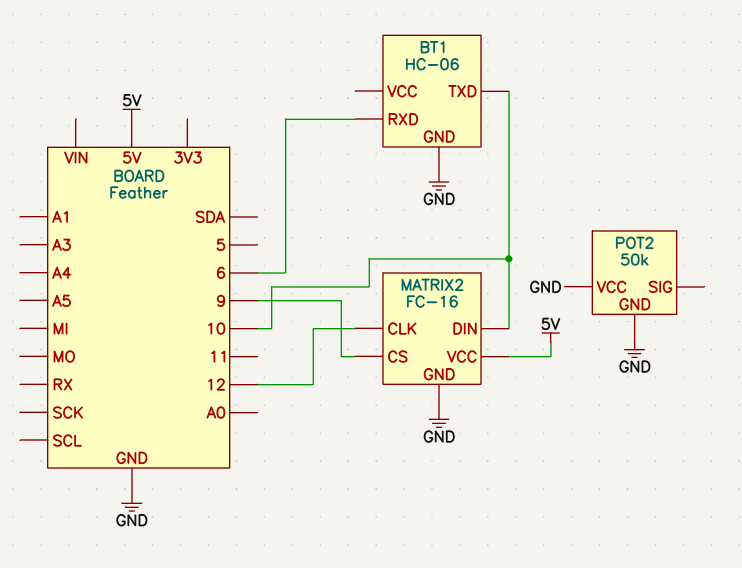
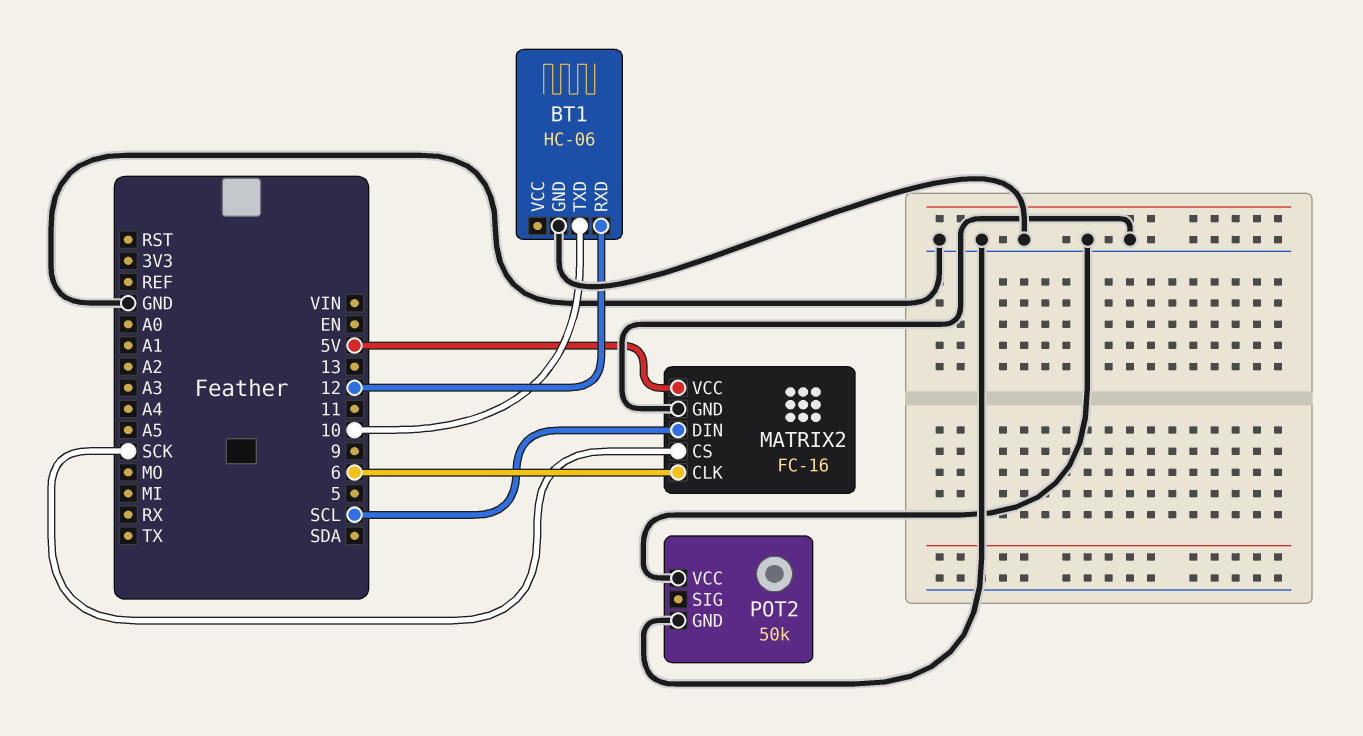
BT1 pin RXD: 6 -> 12
MATRIX2 pin CLK: 12 -> 6
MATRIX2 pin CS: 9 -> SCK
MATRIX2 pin DIN: 10 -> SCL

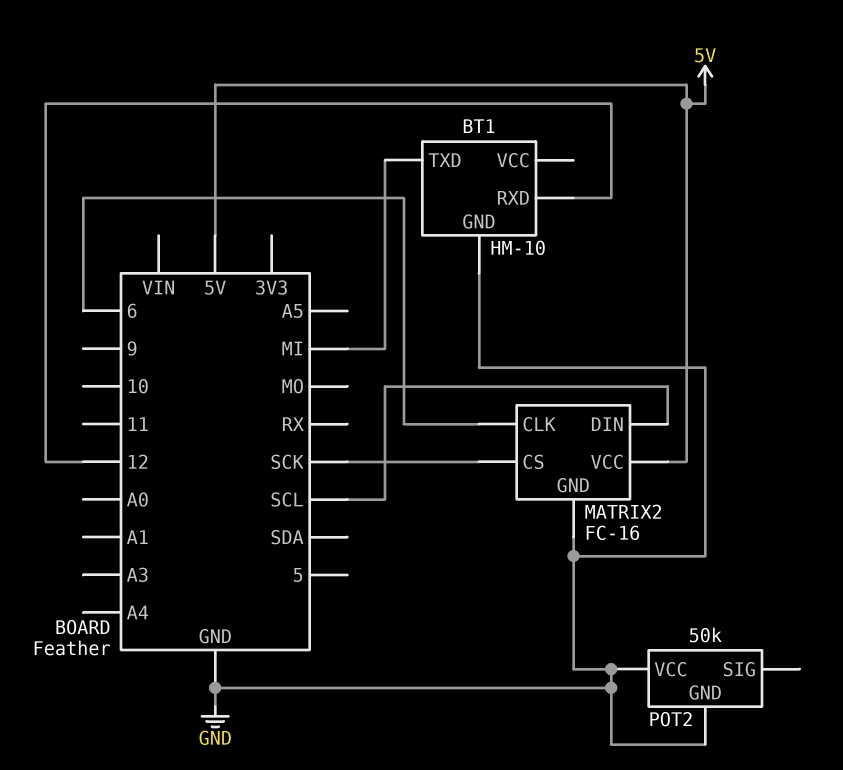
BT1: HC-06 -> HM-10
BT1 pin TXD: 10 -> MI

